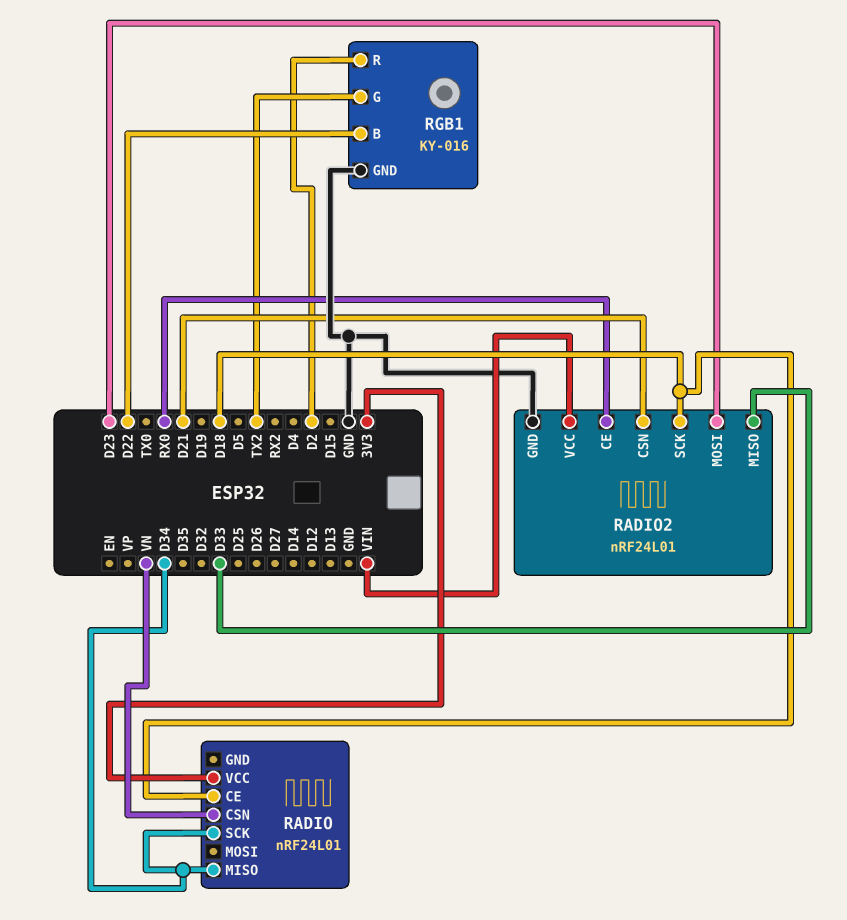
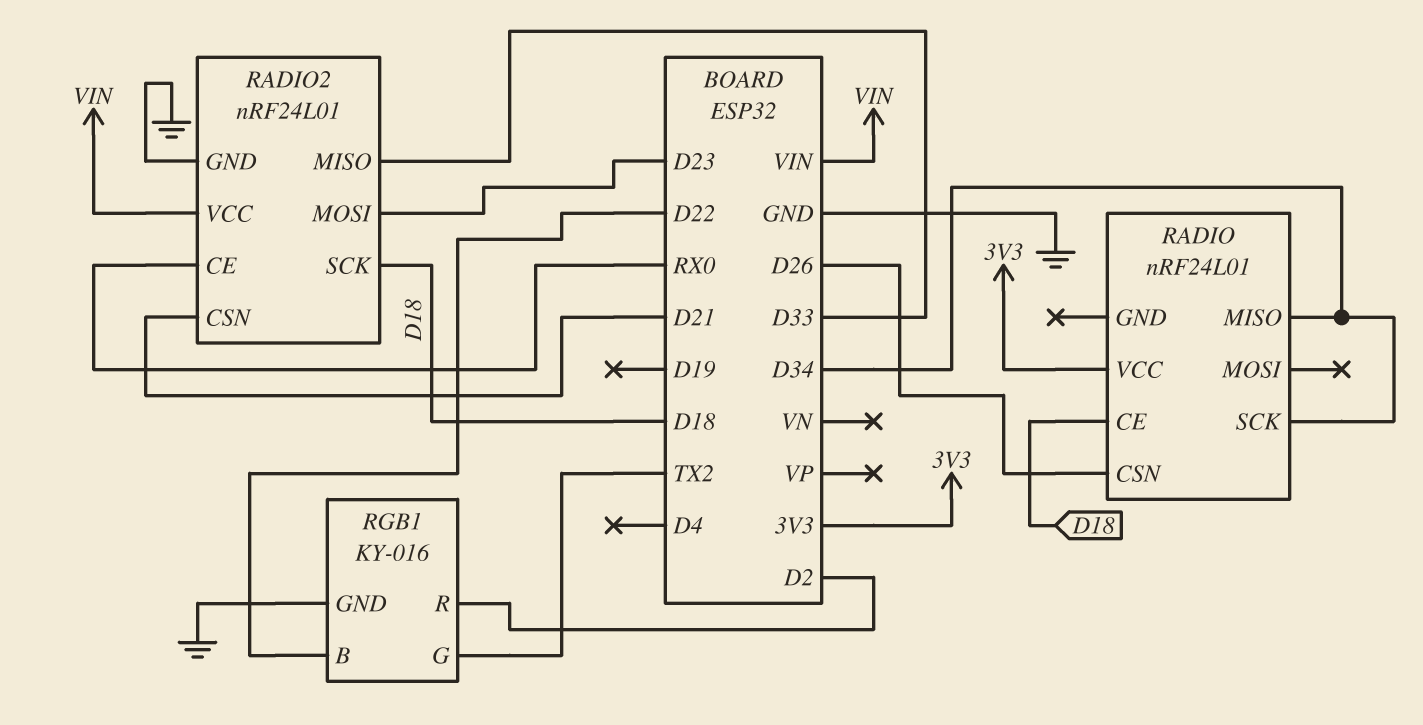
RADIO pin CSN: VN -> D26

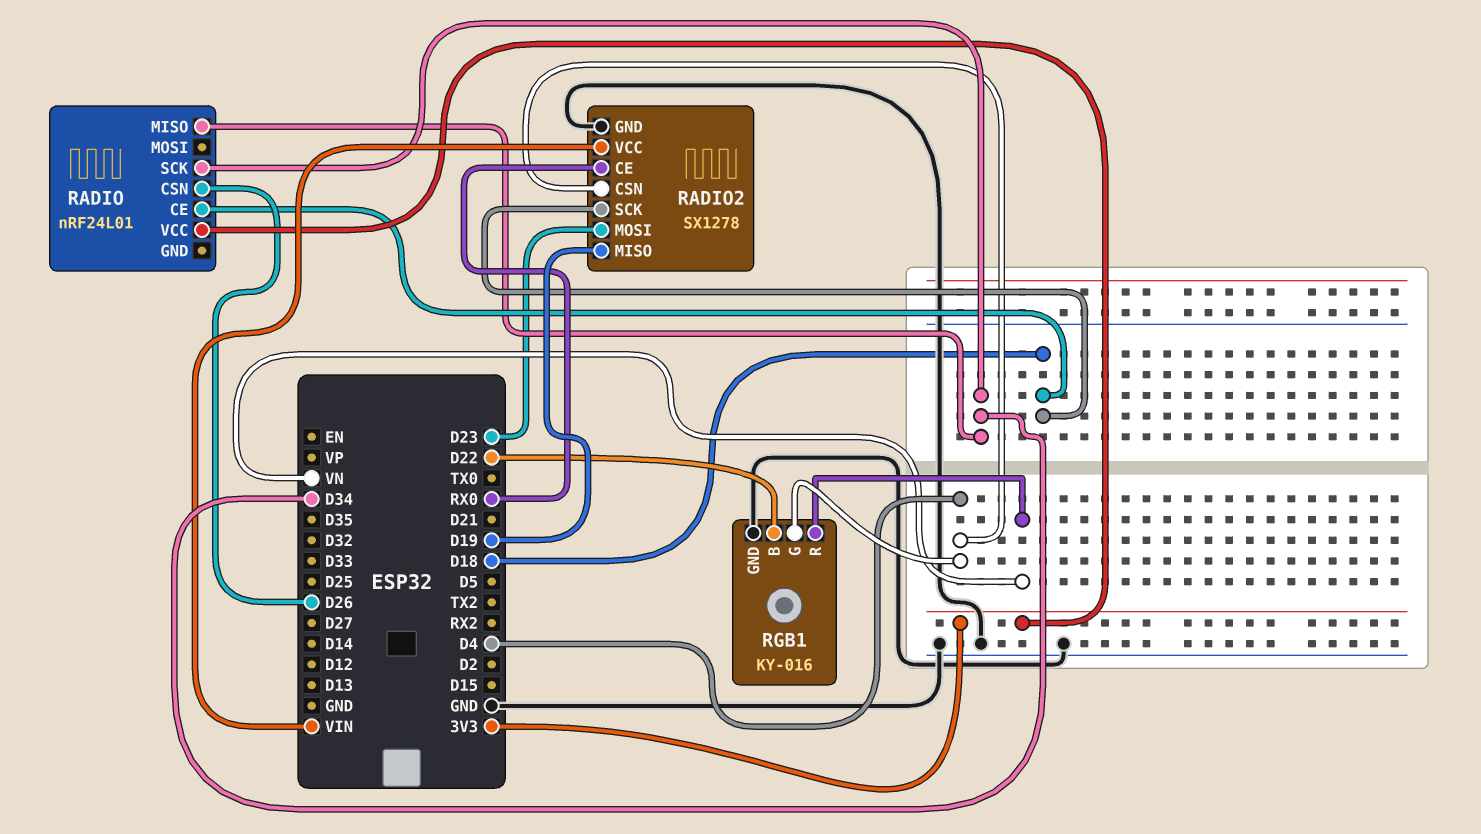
RADIO2: nRF24L01 -> SX1278
RADIO2 pin CSN: D21 -> D4
RADIO2 pin MISO: D33 -> D19
RGB1 pin G: TX2 -> D4
RGB1 pin R: D2 -> VN

